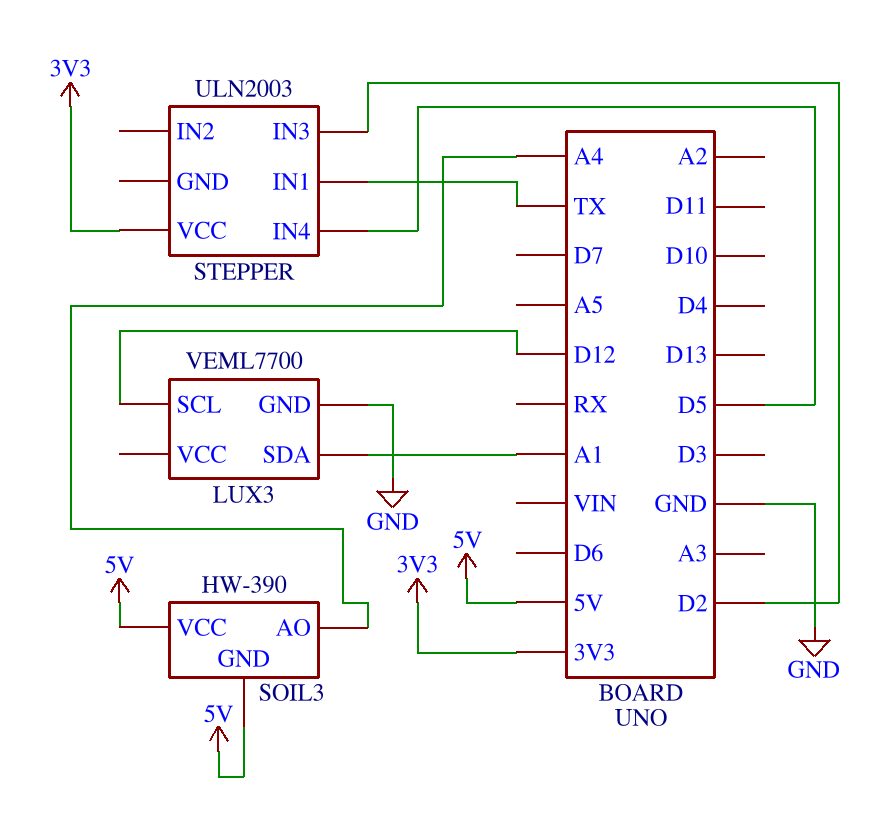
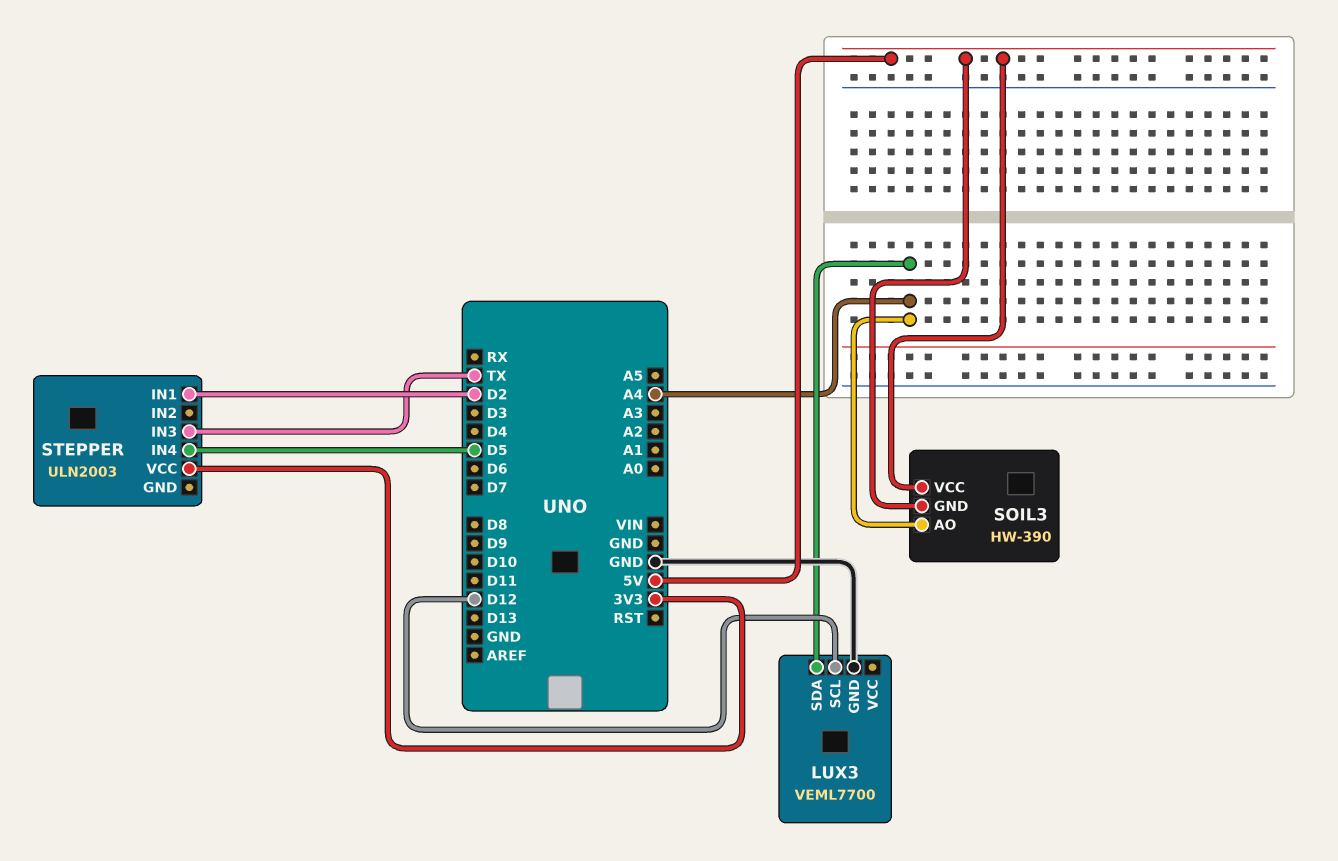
LUX3 pin SDA: A1 -> A4
STEPPER pin IN1: TX -> D2
STEPPER pin IN3: D2 -> TX

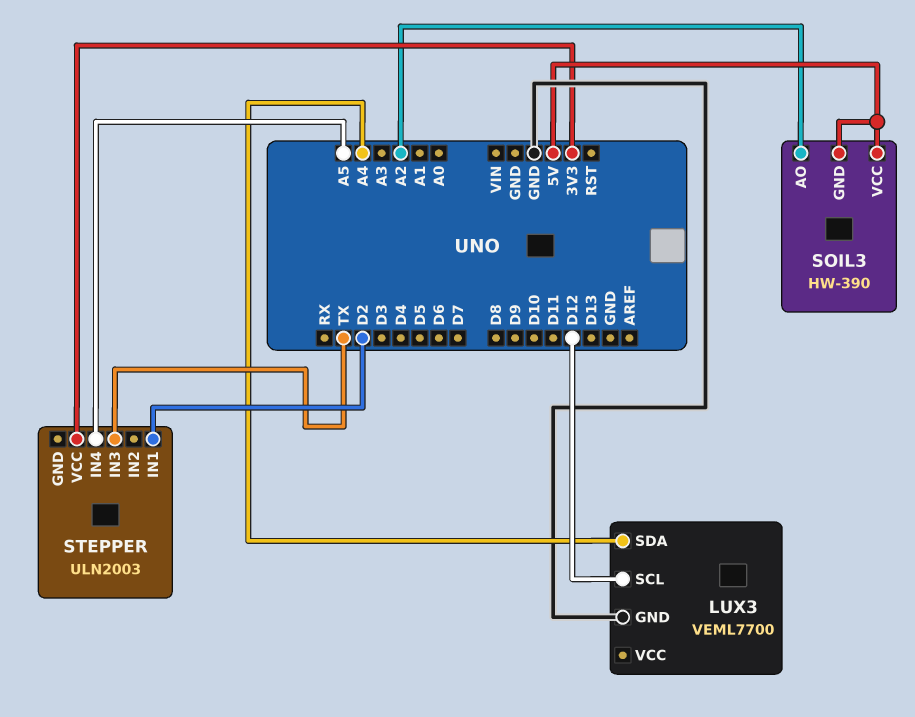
SOIL3 pin AO: A4 -> A2
STEPPER pin IN4: D5 -> A5

